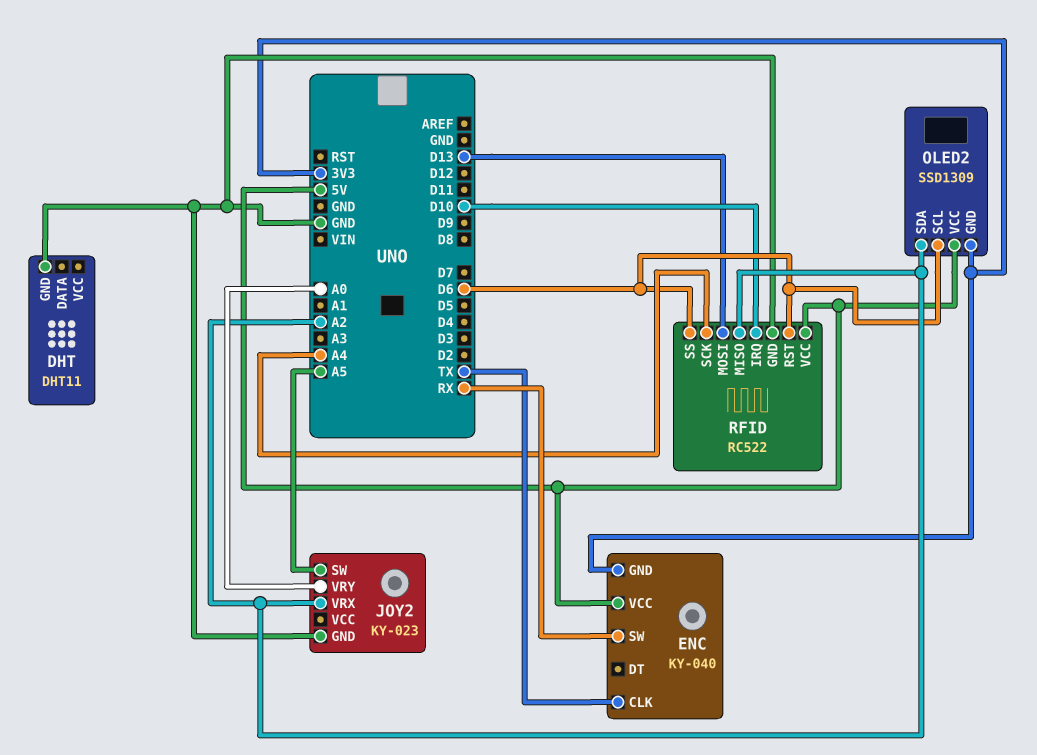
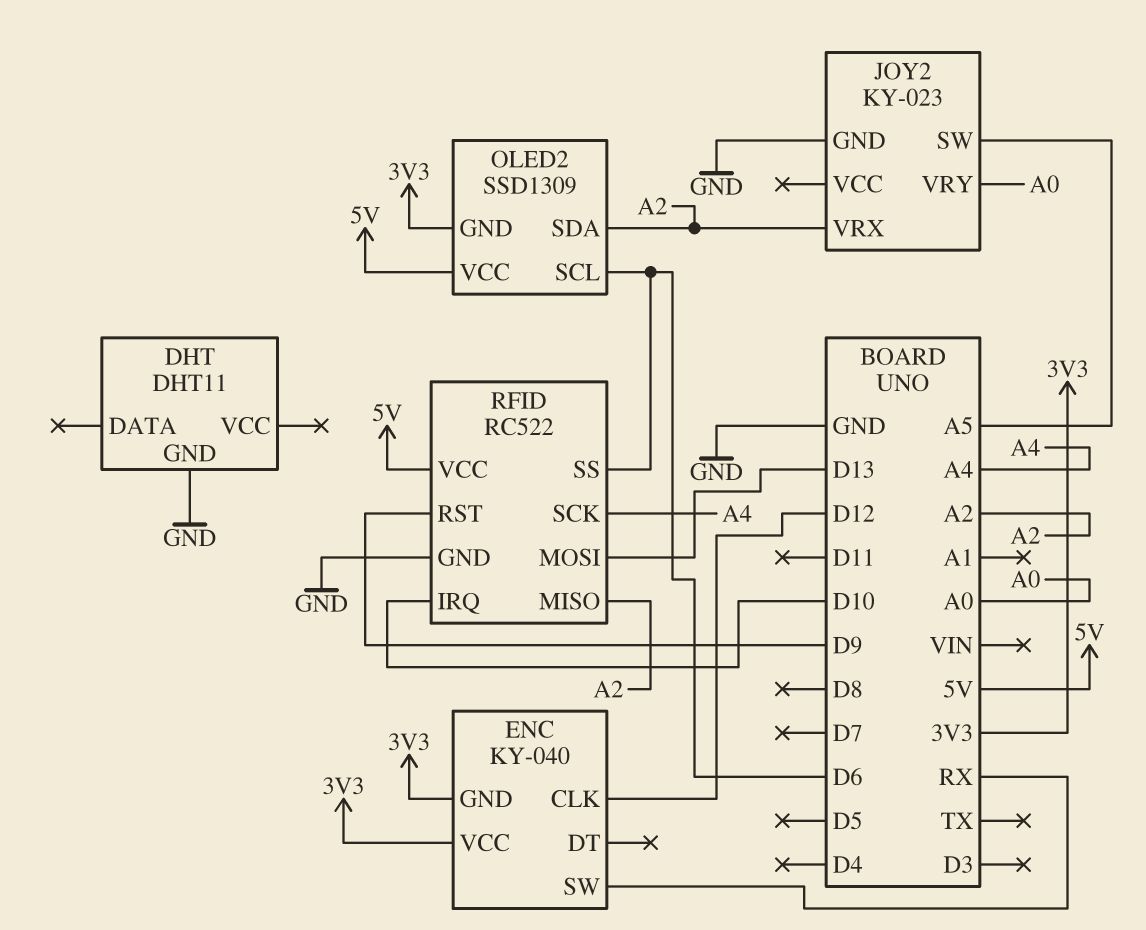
ENC pin CLK: TX -> D12
ENC pin VCC: 5V -> 3V3
RFID pin RST: D6 -> D9

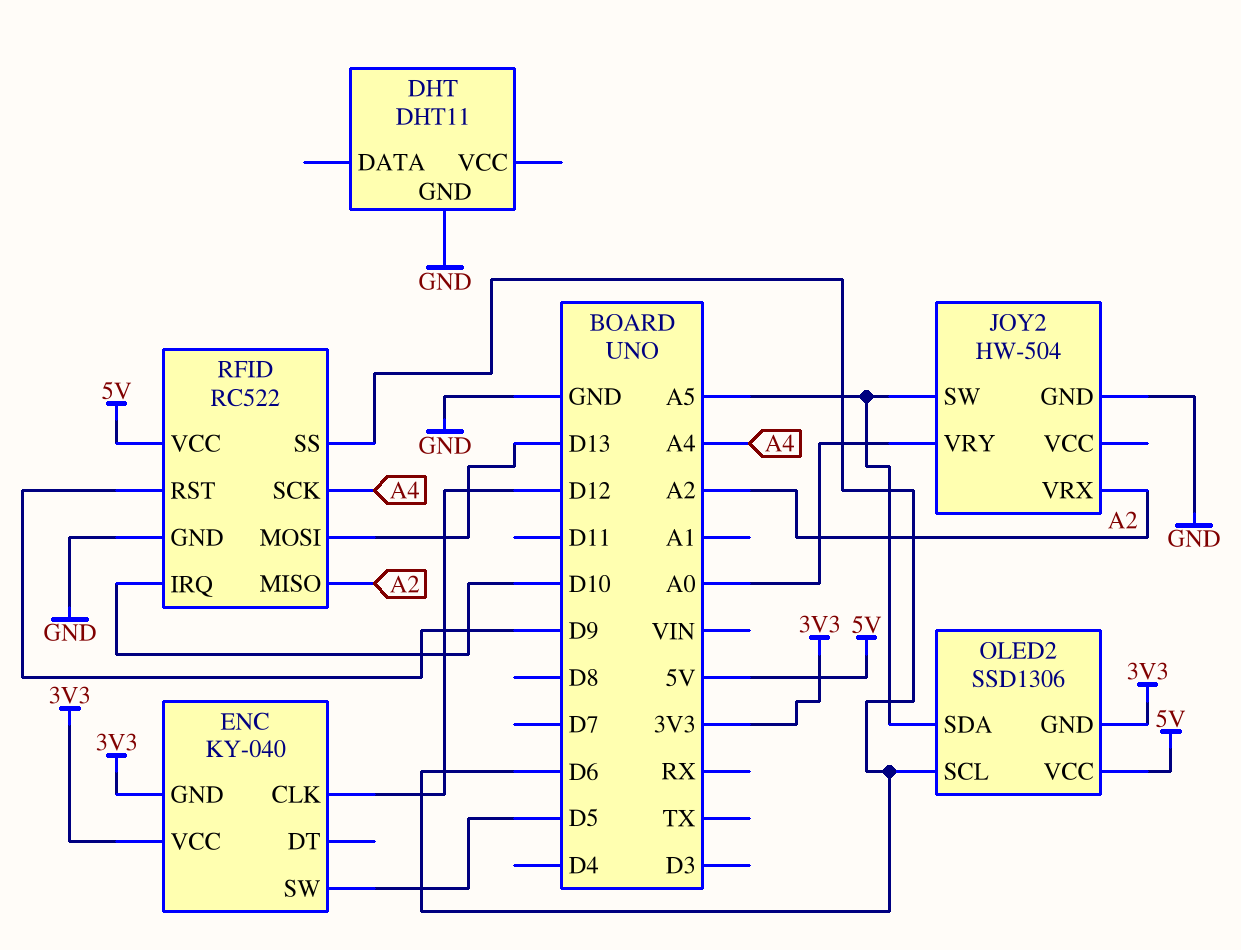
ENC pin SW: RX -> D5
JOY2: KY-023 -> HW-504
OLED2: SSD1309 -> SSD1306
OLED2 pin SDA: A2 -> A5

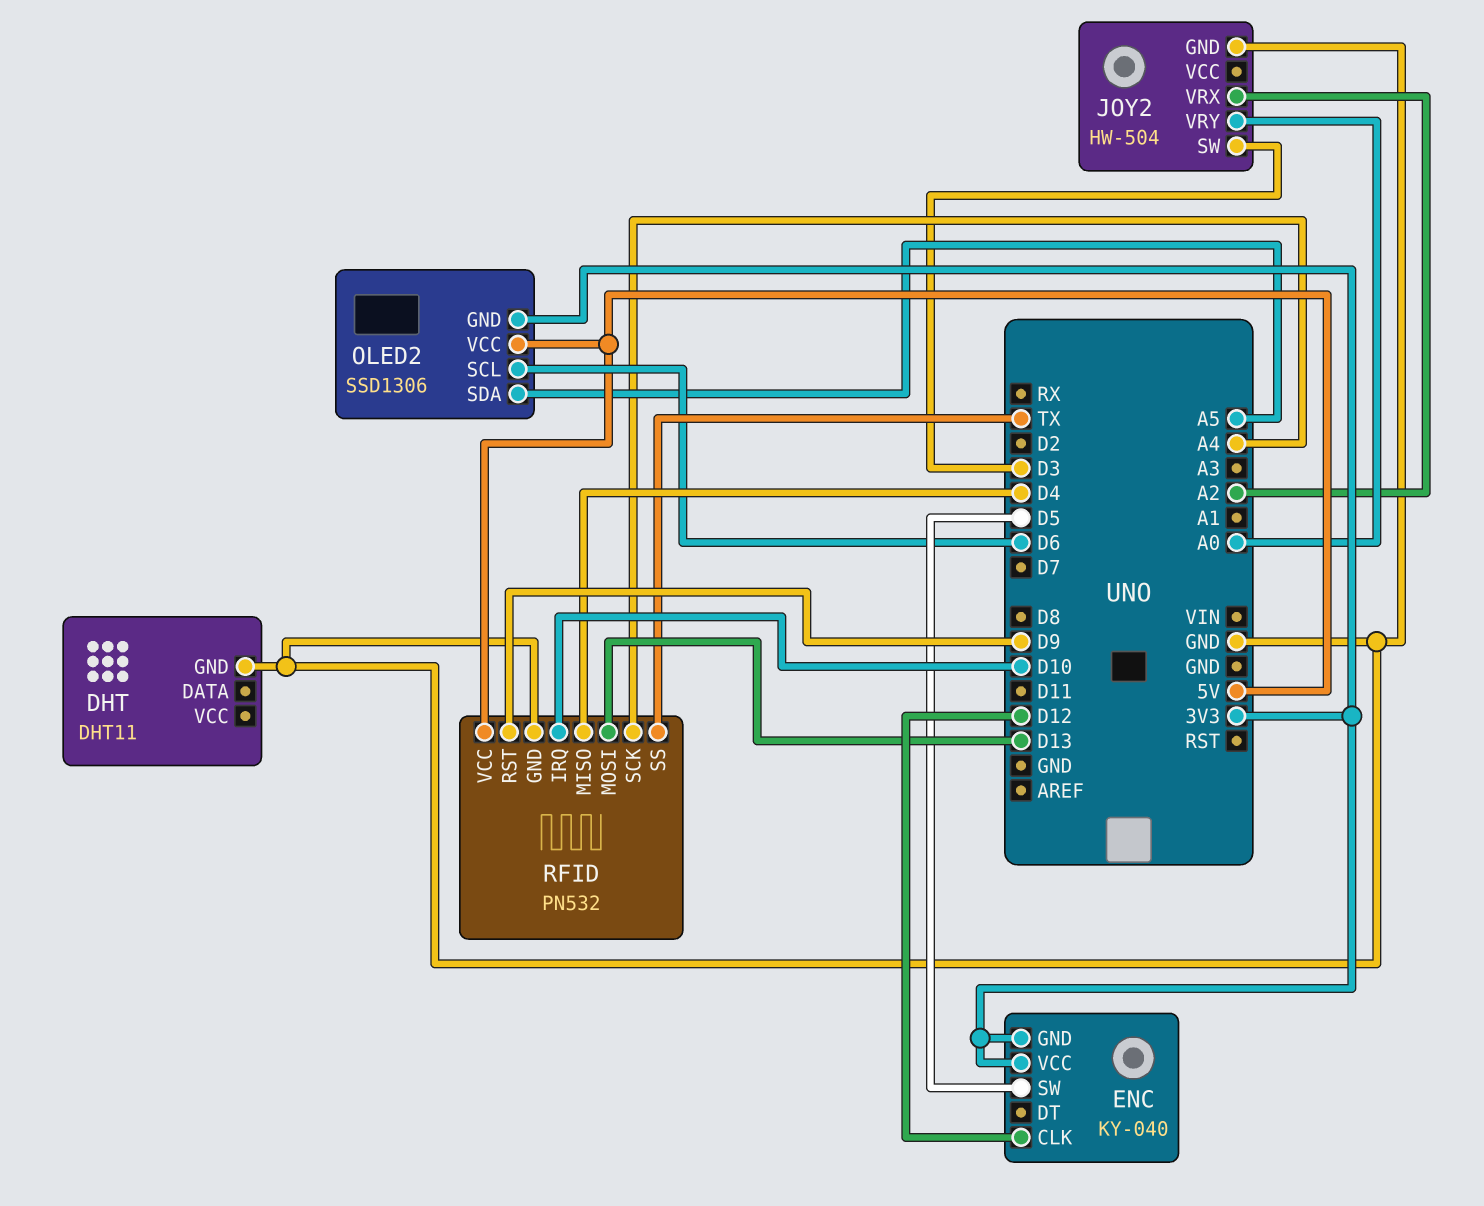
JOY2 pin SW: A5 -> D3
RFID: RC522 -> PN532
RFID pin MISO: A2 -> D4
RFID pin SS: D6 -> TX

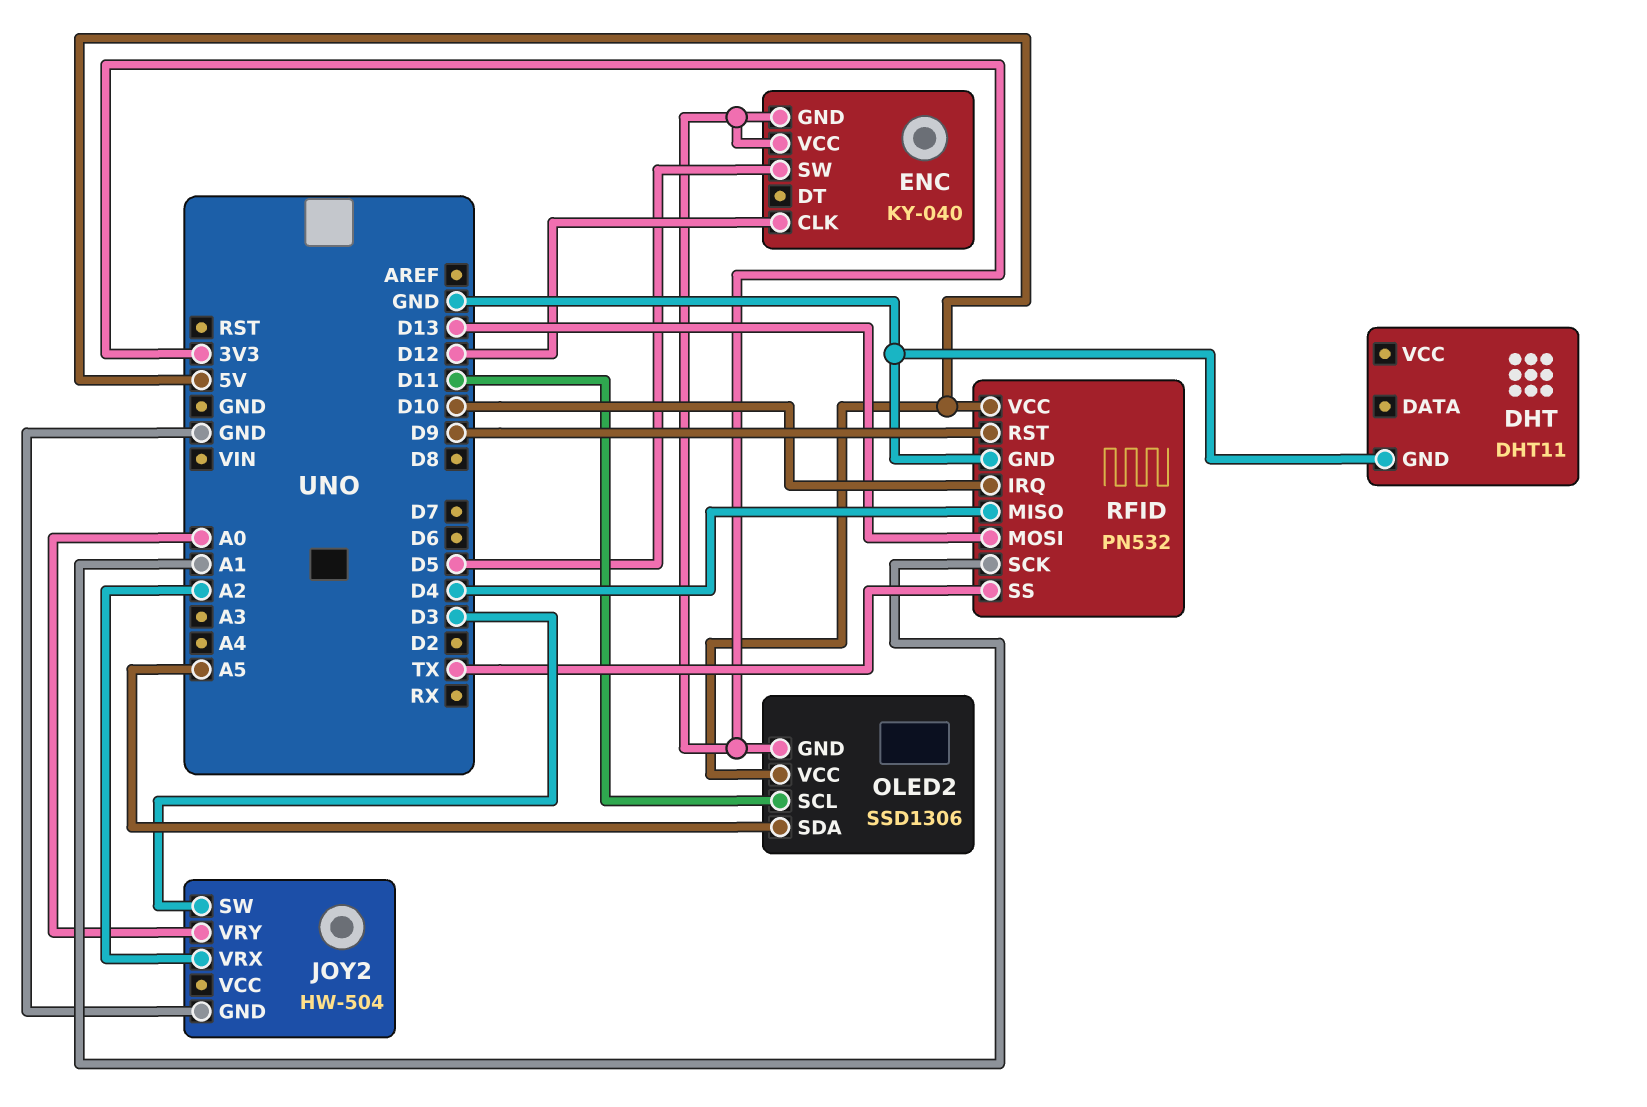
OLED2 pin SCL: D6 -> D11
RFID pin SCK: A4 -> A1

